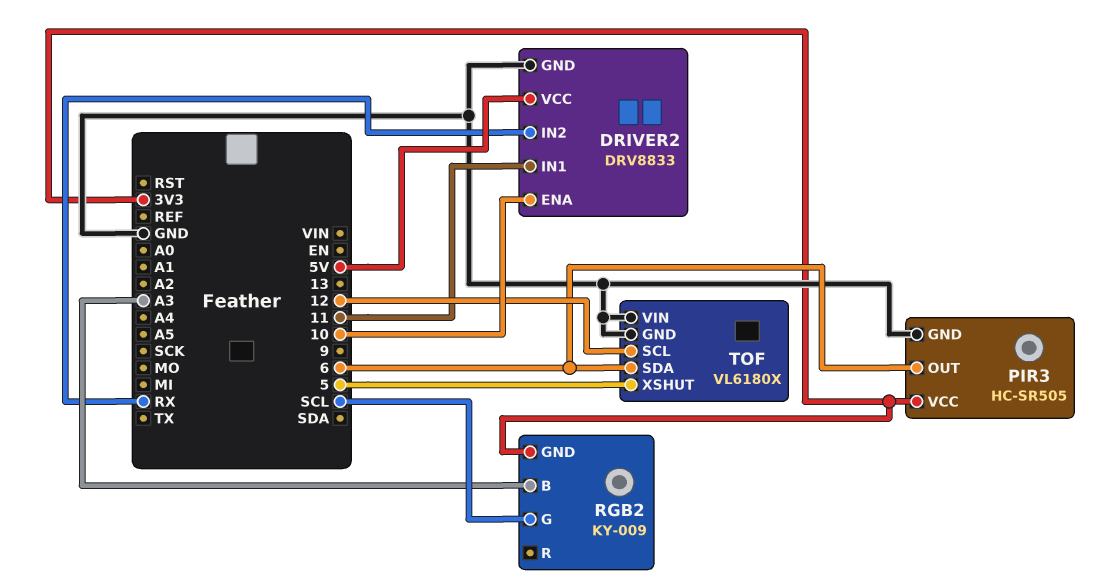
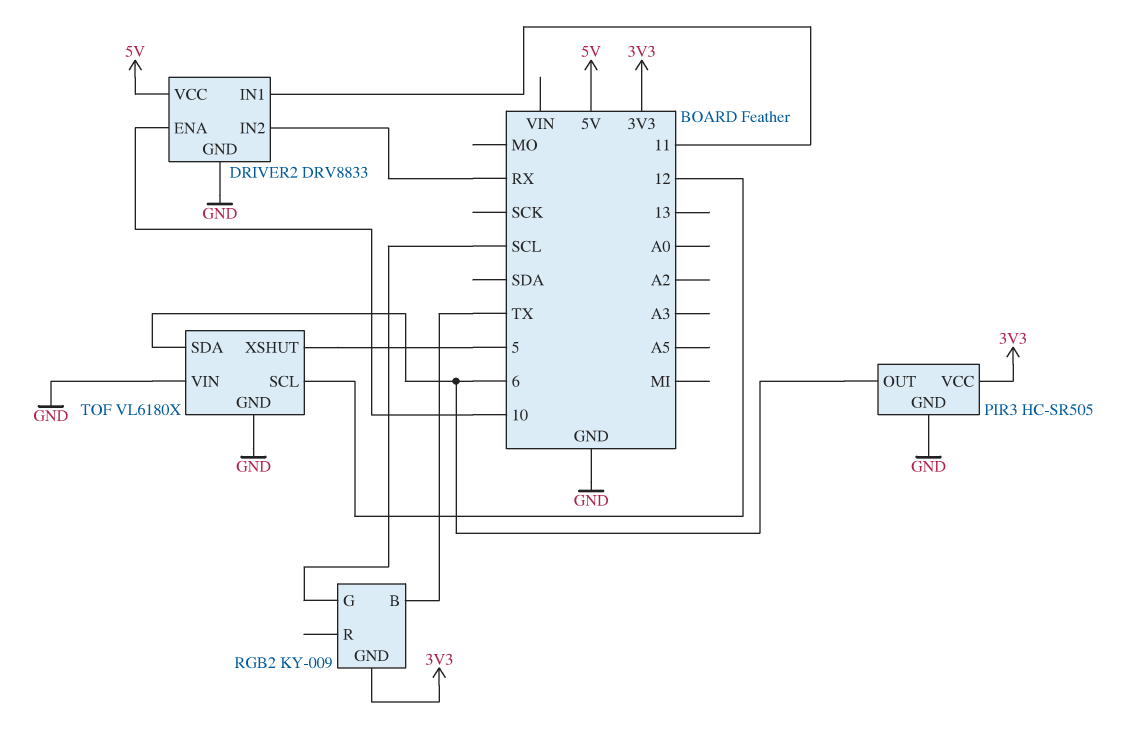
RGB2 pin B: A3 -> TX

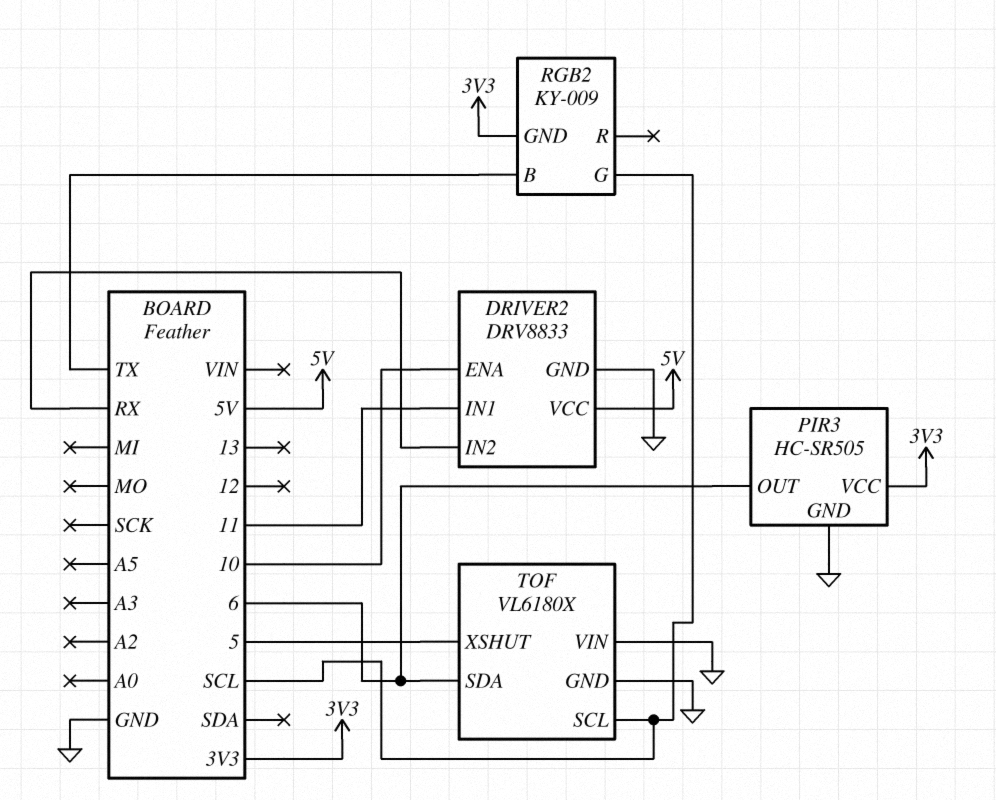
TOF pin SCL: 12 -> SCL

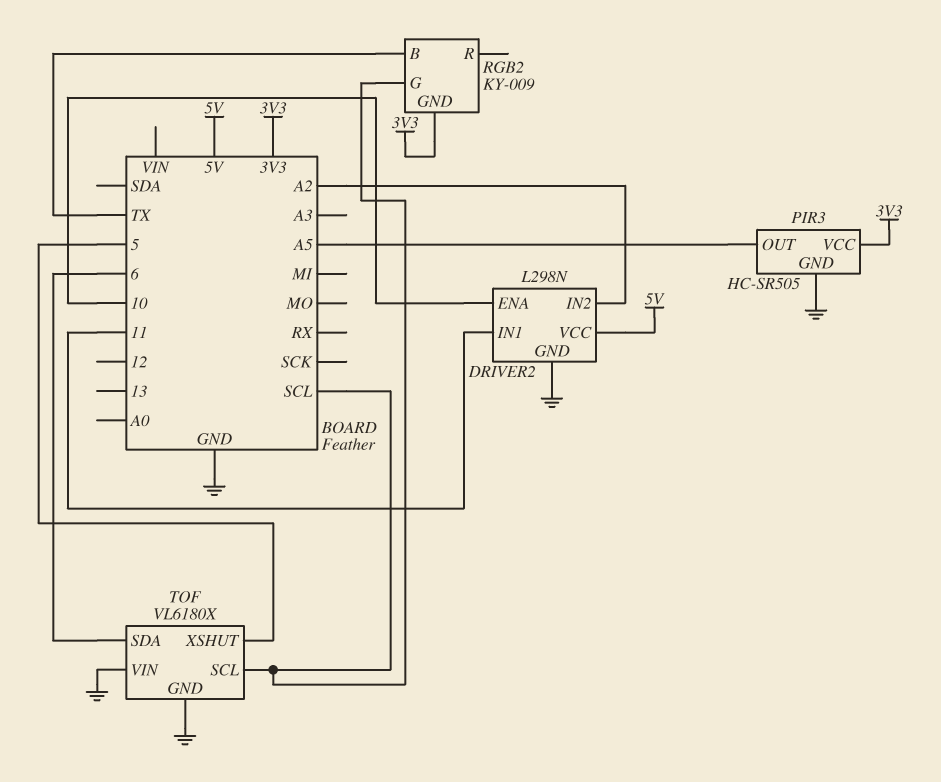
DRIVER2: DRV8833 -> L298N
DRIVER2 pin IN2: RX -> A2
PIR3 pin OUT: 6 -> A5

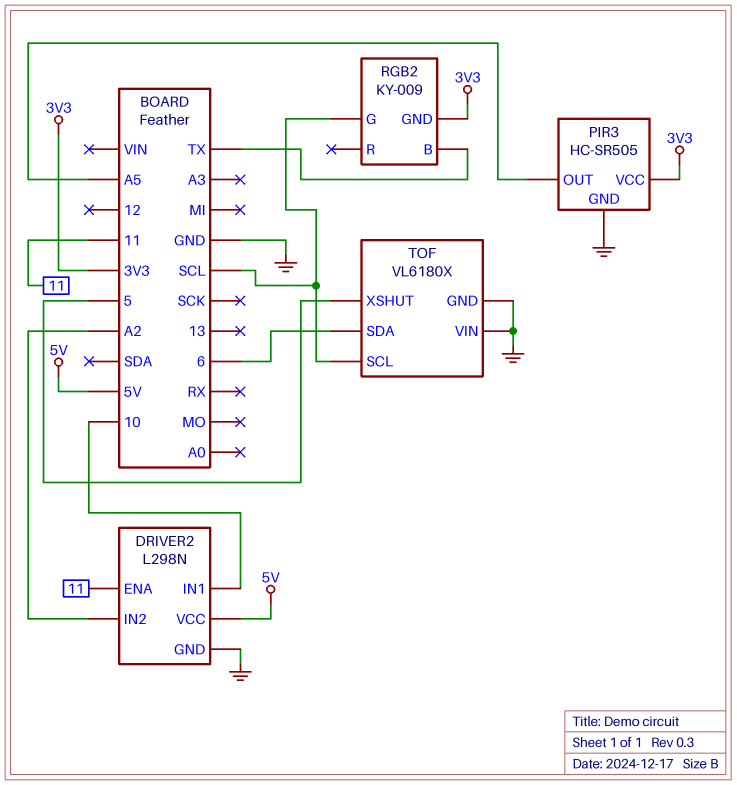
DRIVER2 pin ENA: 10 -> 11
DRIVER2 pin IN1: 11 -> 10

